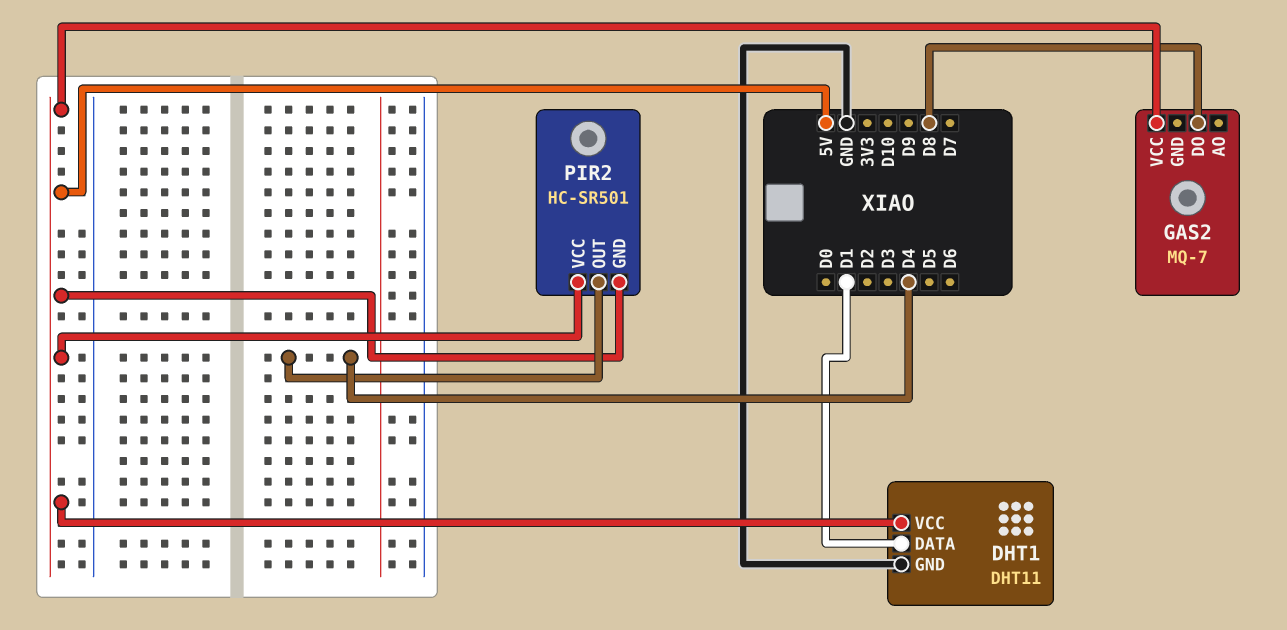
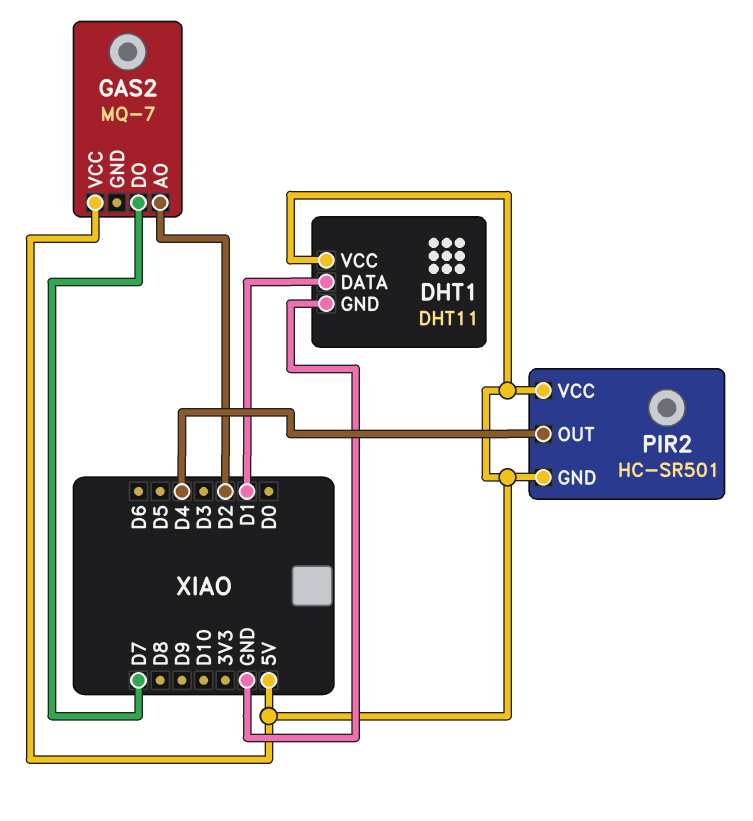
GAS2 pin AO: none -> D2
GAS2 pin DO: D8 -> D7

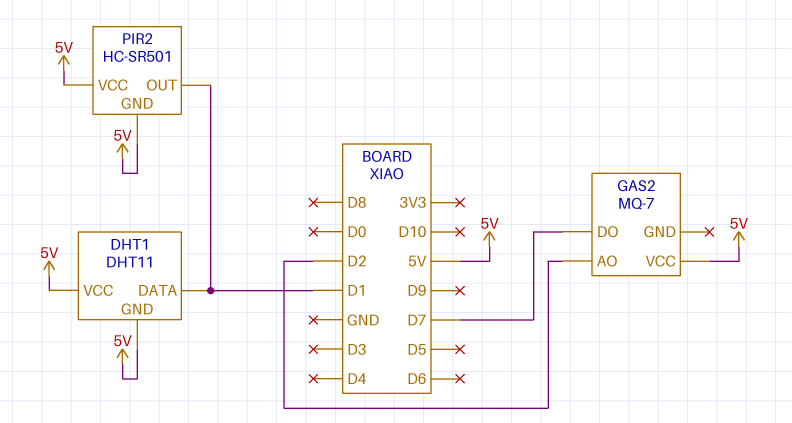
DHT1 pin GND: GND -> 5V
PIR2 pin OUT: D4 -> D1

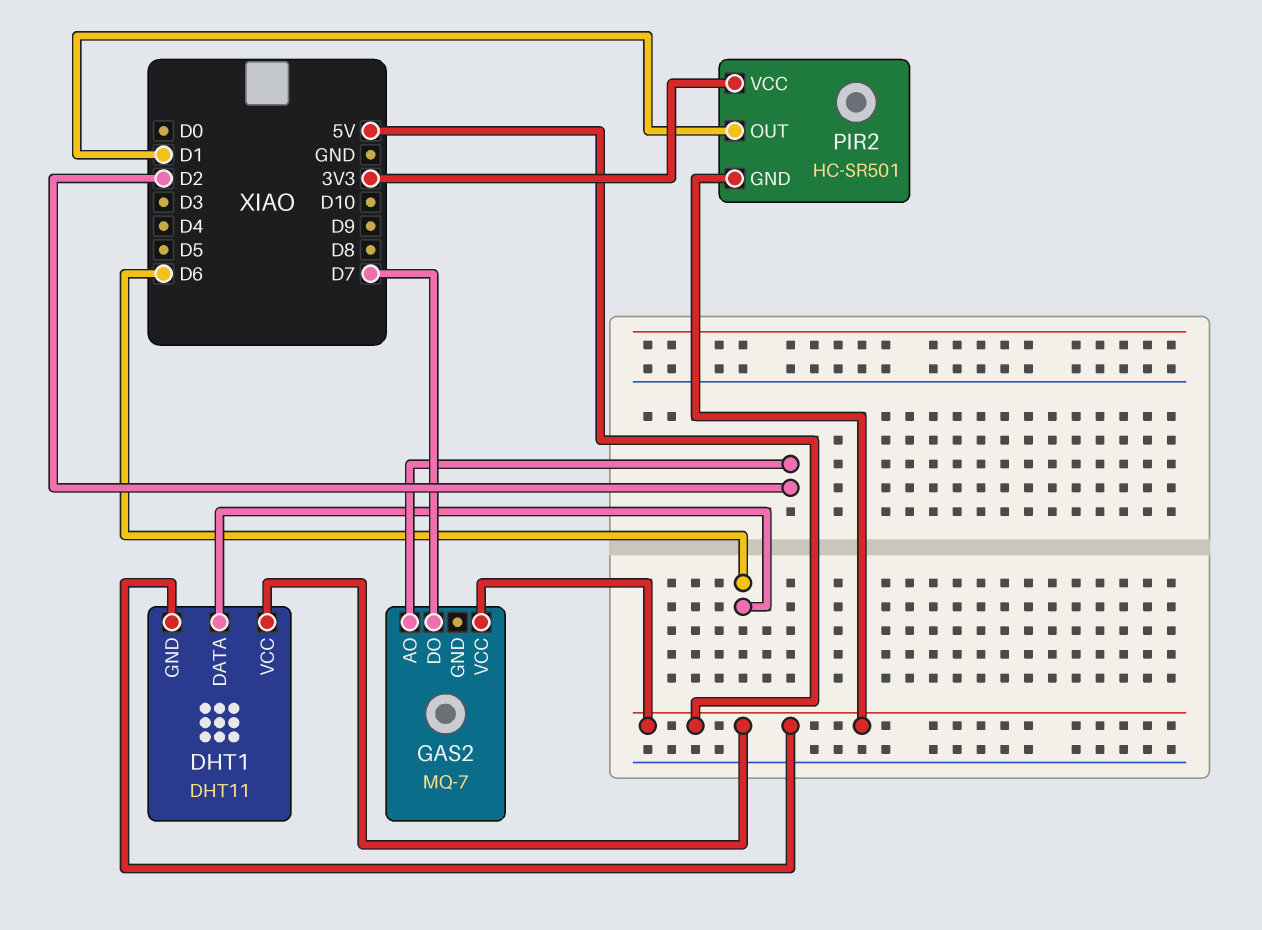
DHT1 pin DATA: D1 -> D6
PIR2 pin VCC: 5V -> 3V3

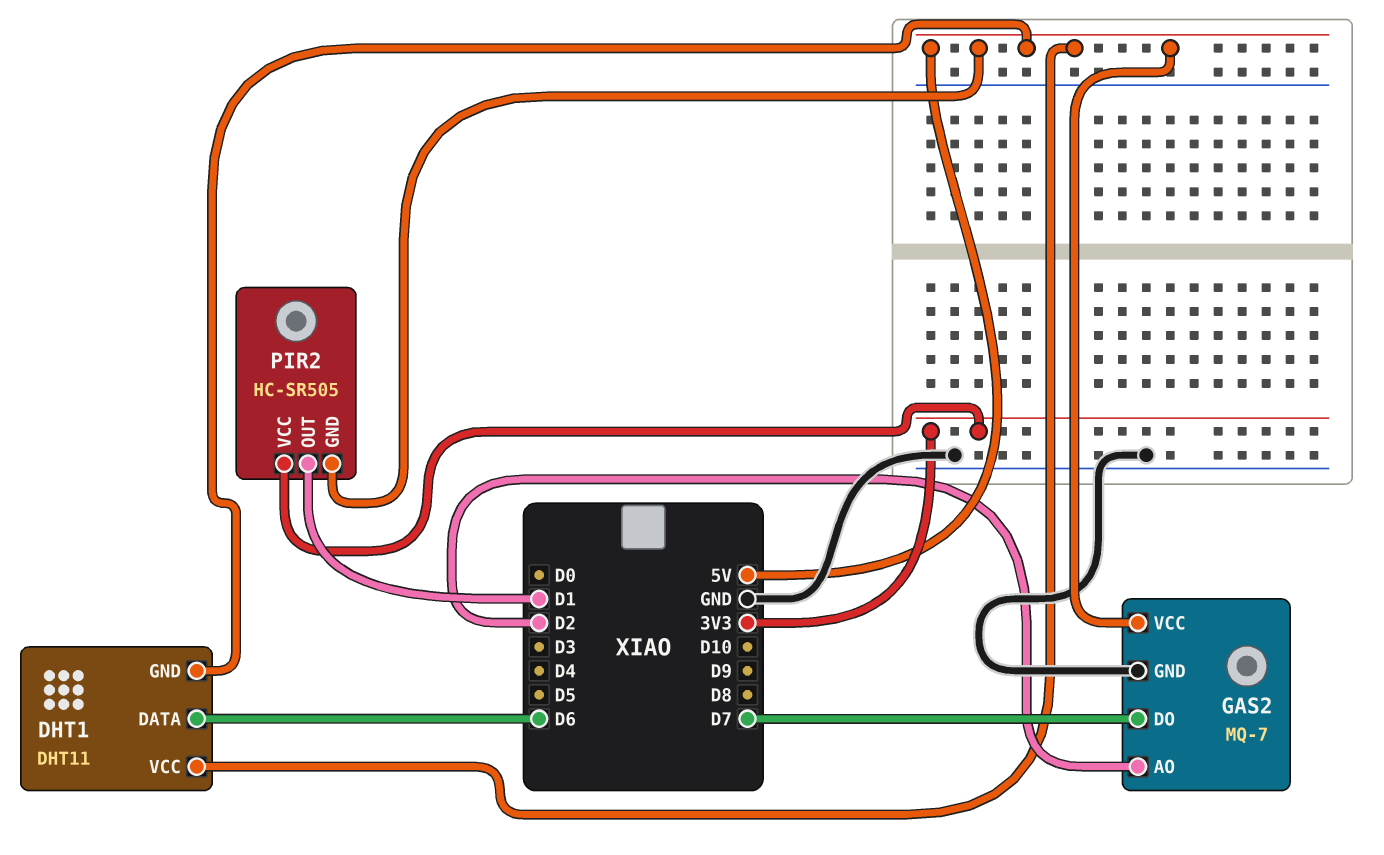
GAS2 pin GND: none -> GND
PIR2: HC-SR501 -> HC-SR505

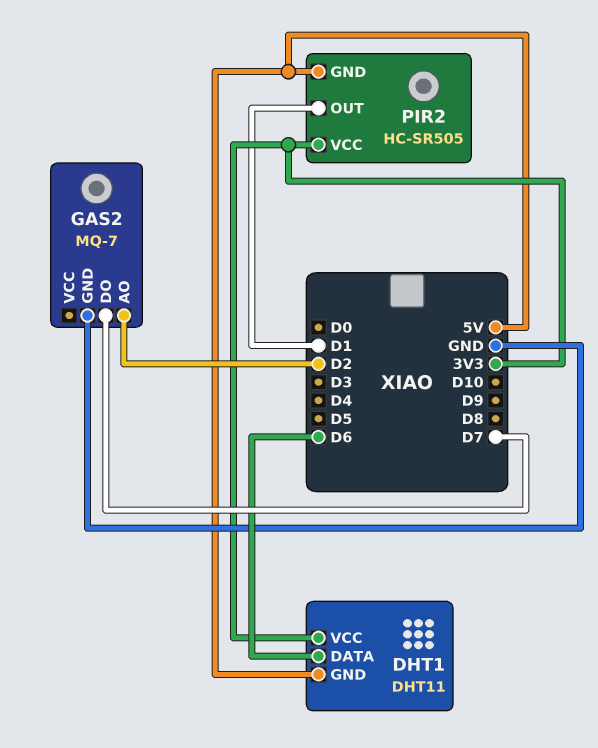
DHT1 pin VCC: 5V -> 3V3
GAS2 pin VCC: 5V -> none

